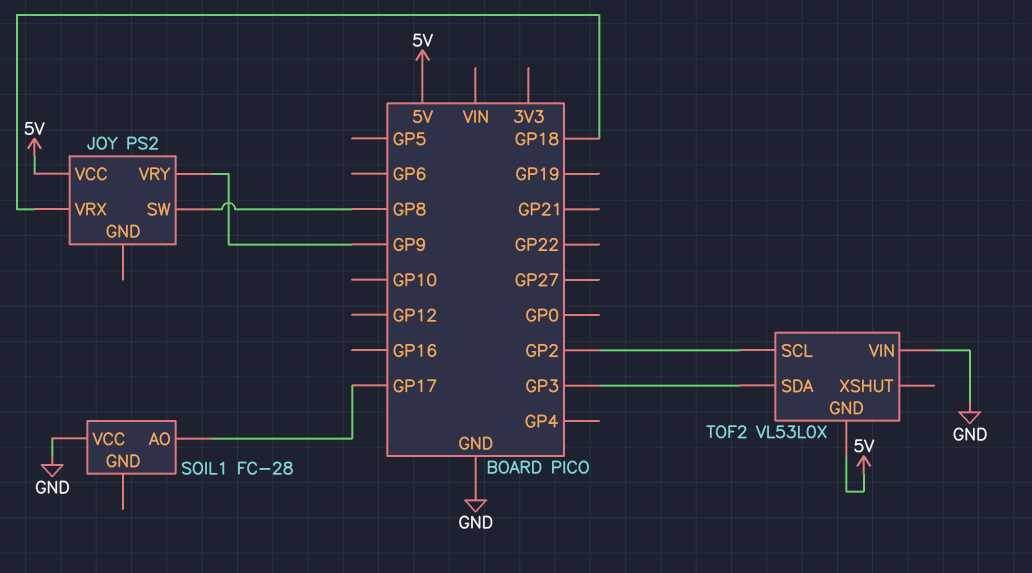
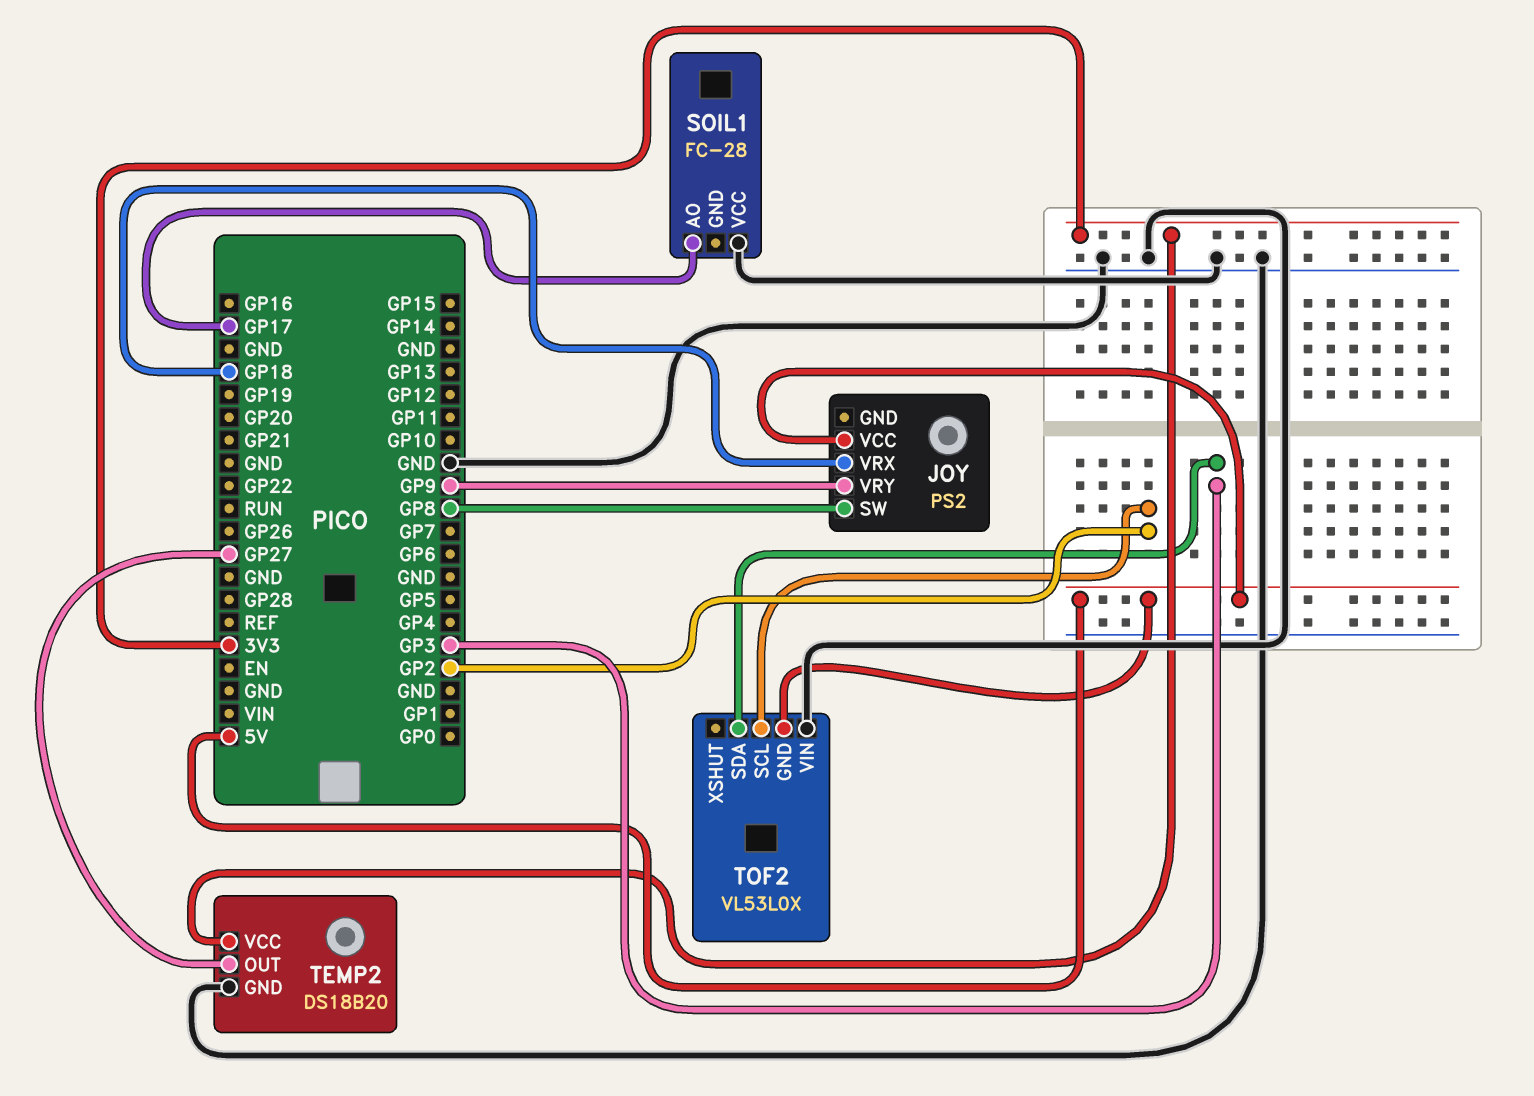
TEMP2: none -> DS18B20
TEMP2 pin GND: none -> GND
TEMP2 pin OUT: none -> GP27
TEMP2 pin VCC: none -> 3V3

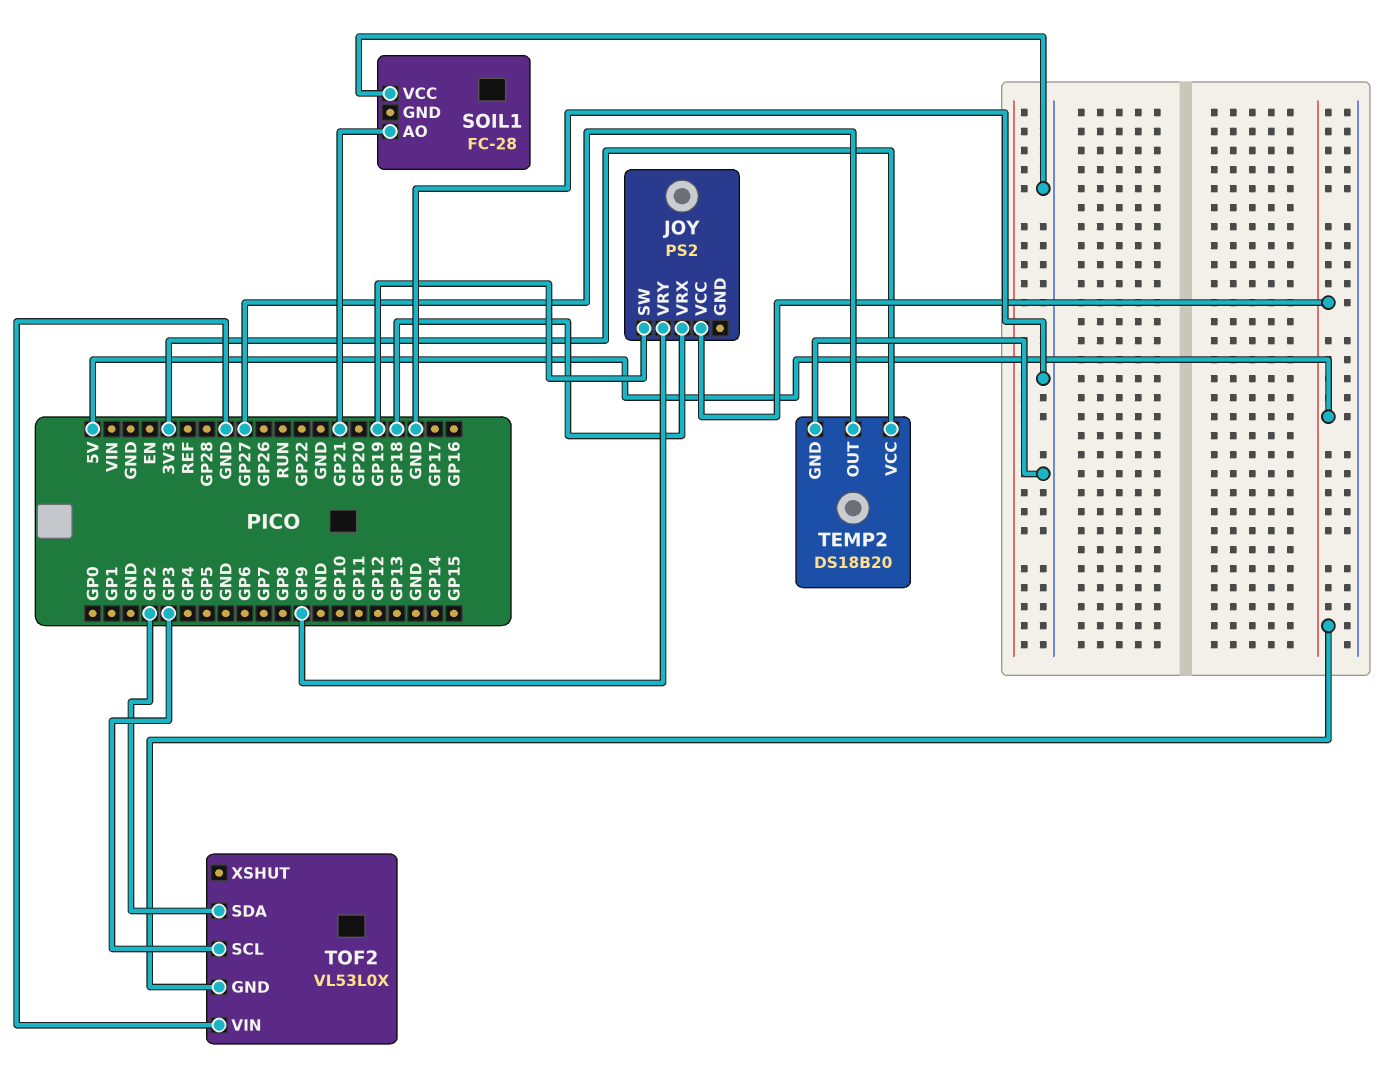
JOY pin SW: GP8 -> GP19
SOIL1 pin AO: GP17 -> GP21
TOF2 pin SCL: GP2 -> GP3
TOF2 pin SDA: GP3 -> GP2

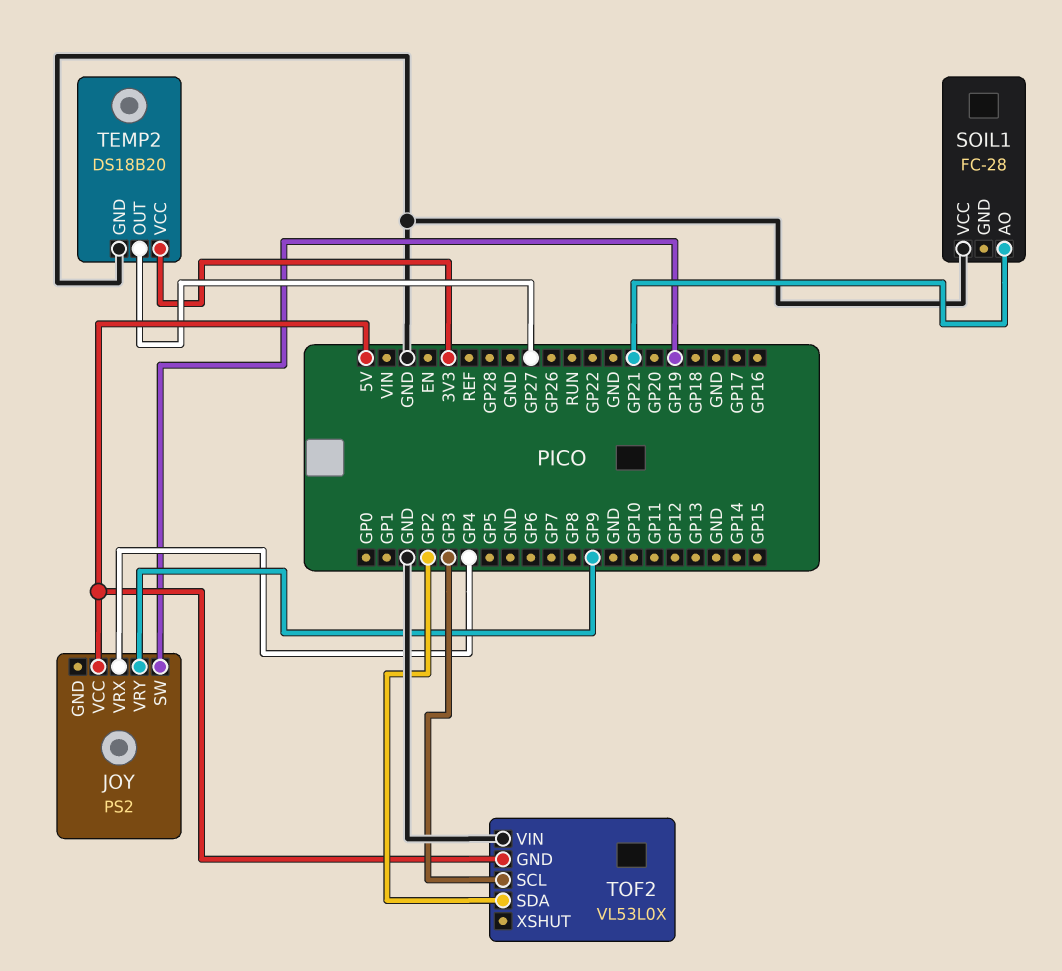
JOY pin VRX: GP18 -> GP4

